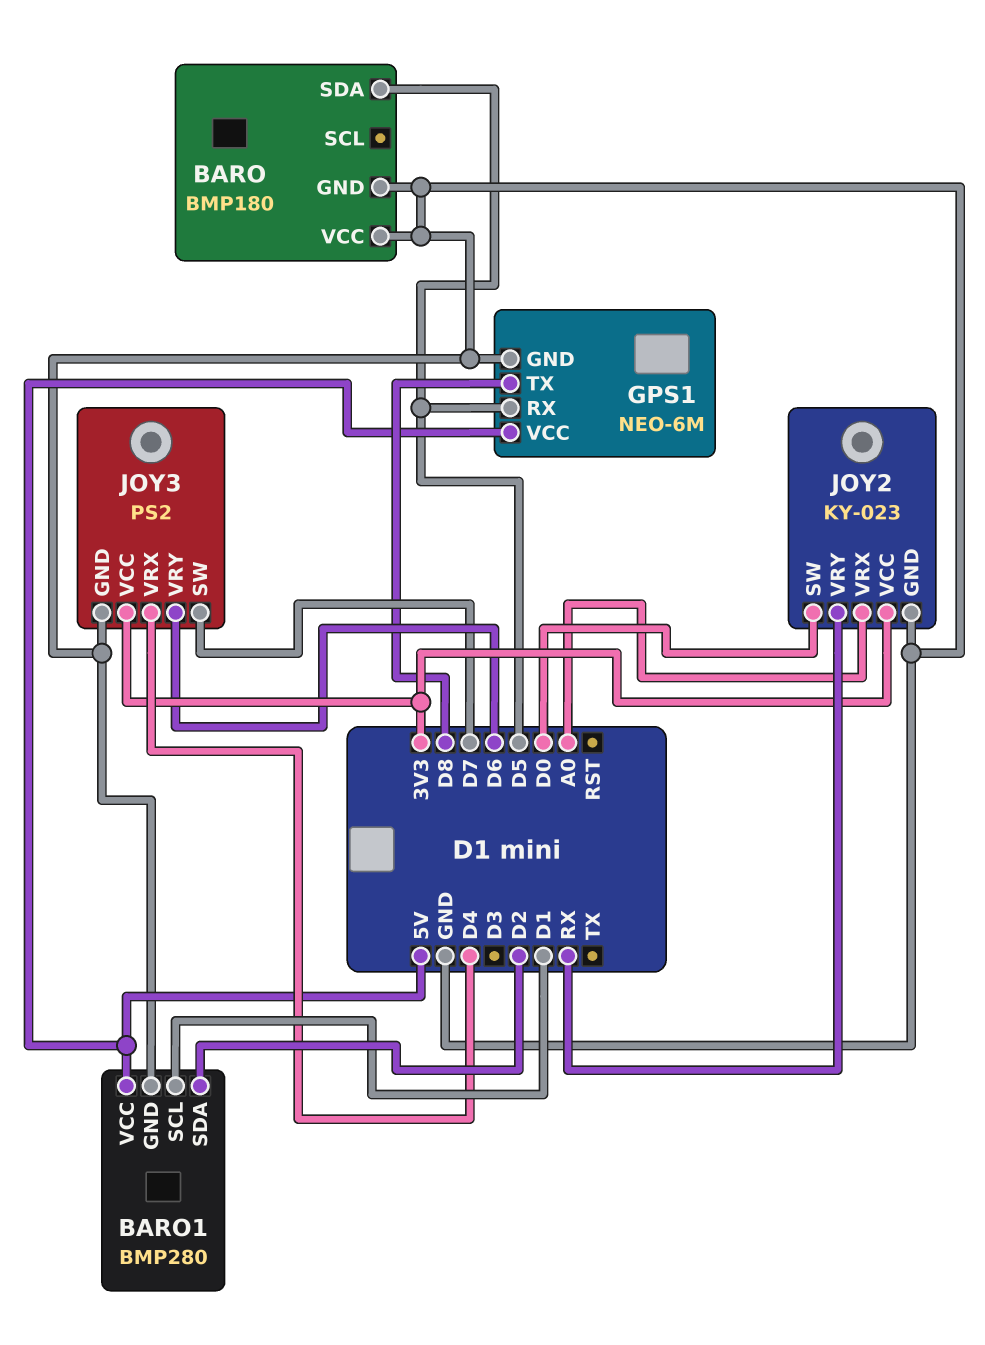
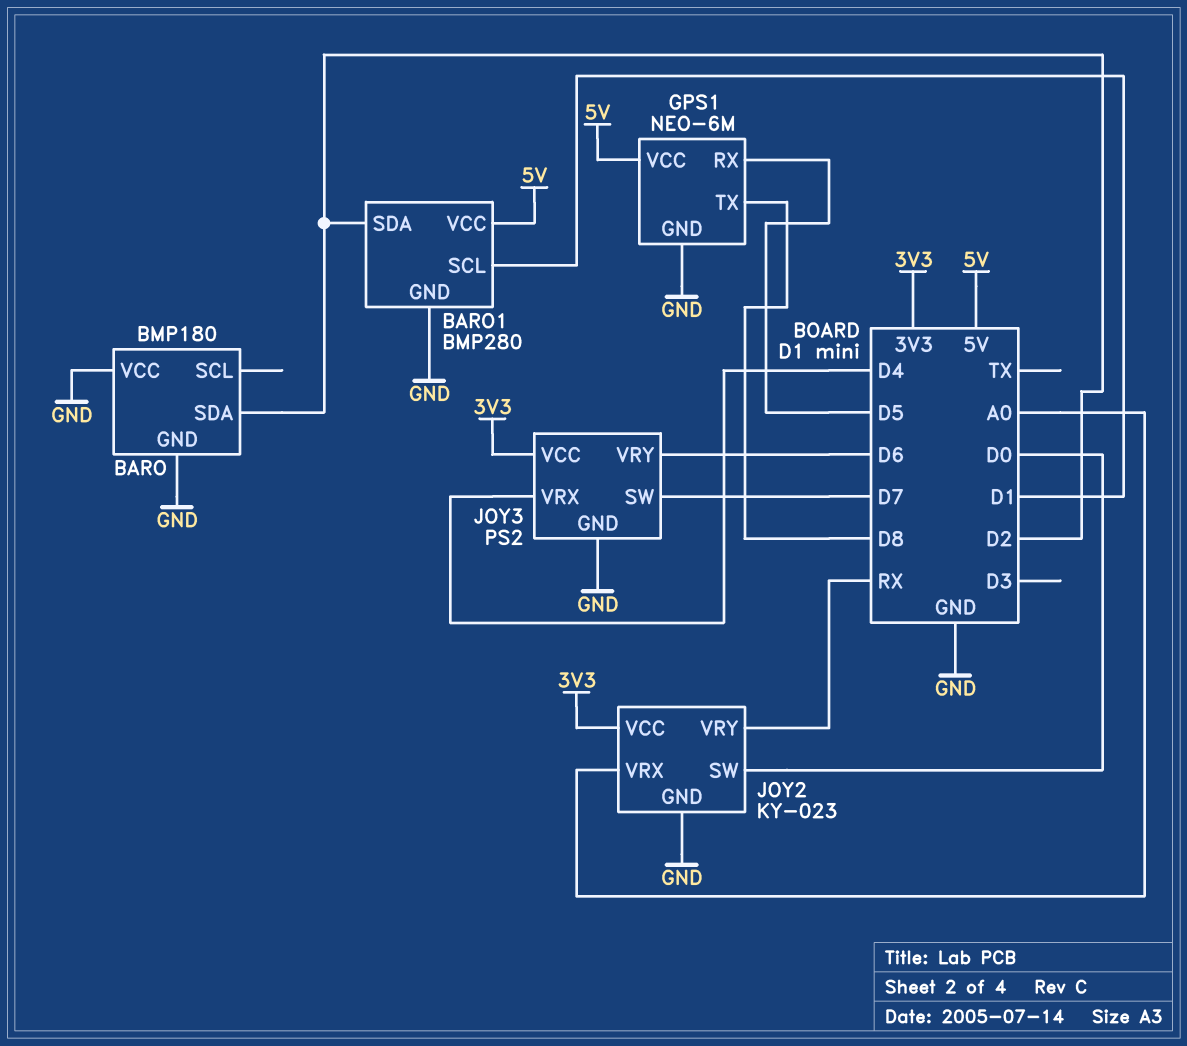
BARO pin SDA: D5 -> D2

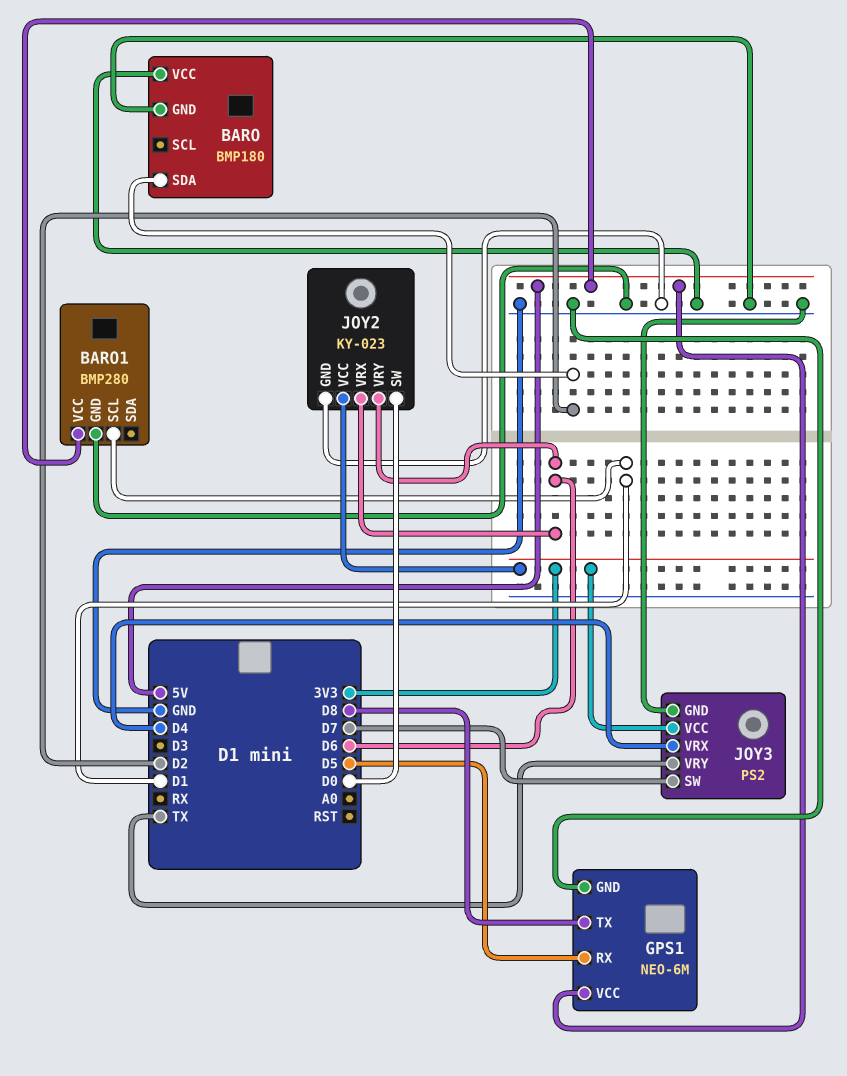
BARO1 pin SDA: D2 -> none
JOY2 pin VRX: A0 -> D6
JOY2 pin VRY: RX -> D6
JOY3 pin VRY: D6 -> TX

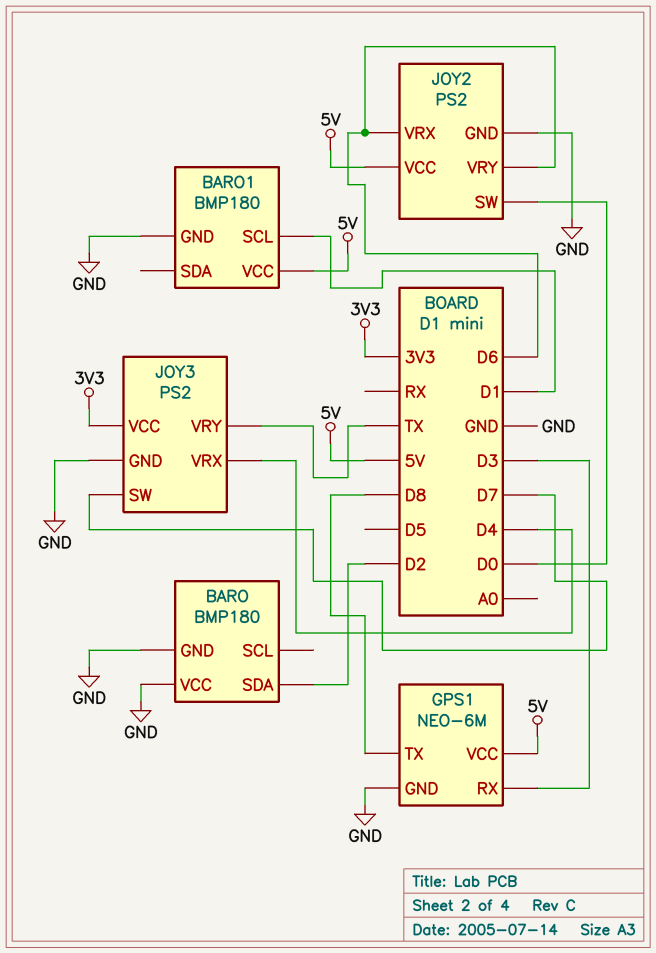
BARO1: BMP280 -> BMP180
GPS1 pin RX: D5 -> D3
JOY2: KY-023 -> PS2
JOY2 pin VCC: 3V3 -> 5V

